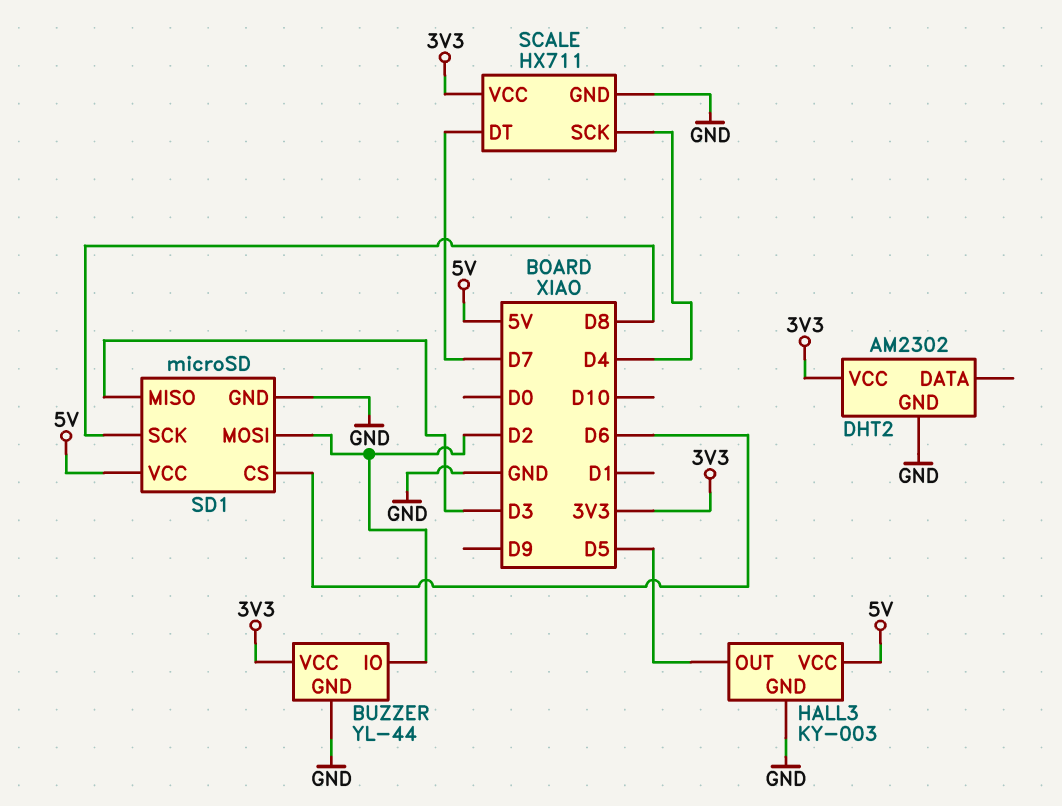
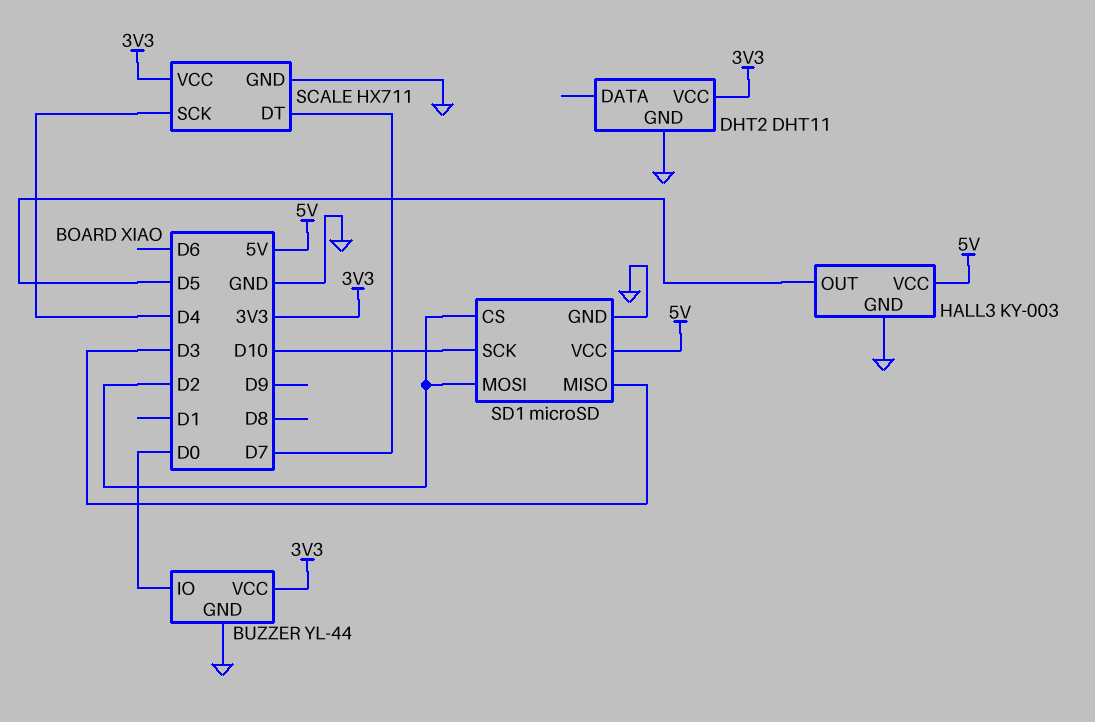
BUZZER pin IO: D2 -> D0
DHT2: AM2302 -> DHT11
SD1 pin CS: D6 -> D2
SD1 pin SCK: D8 -> D10

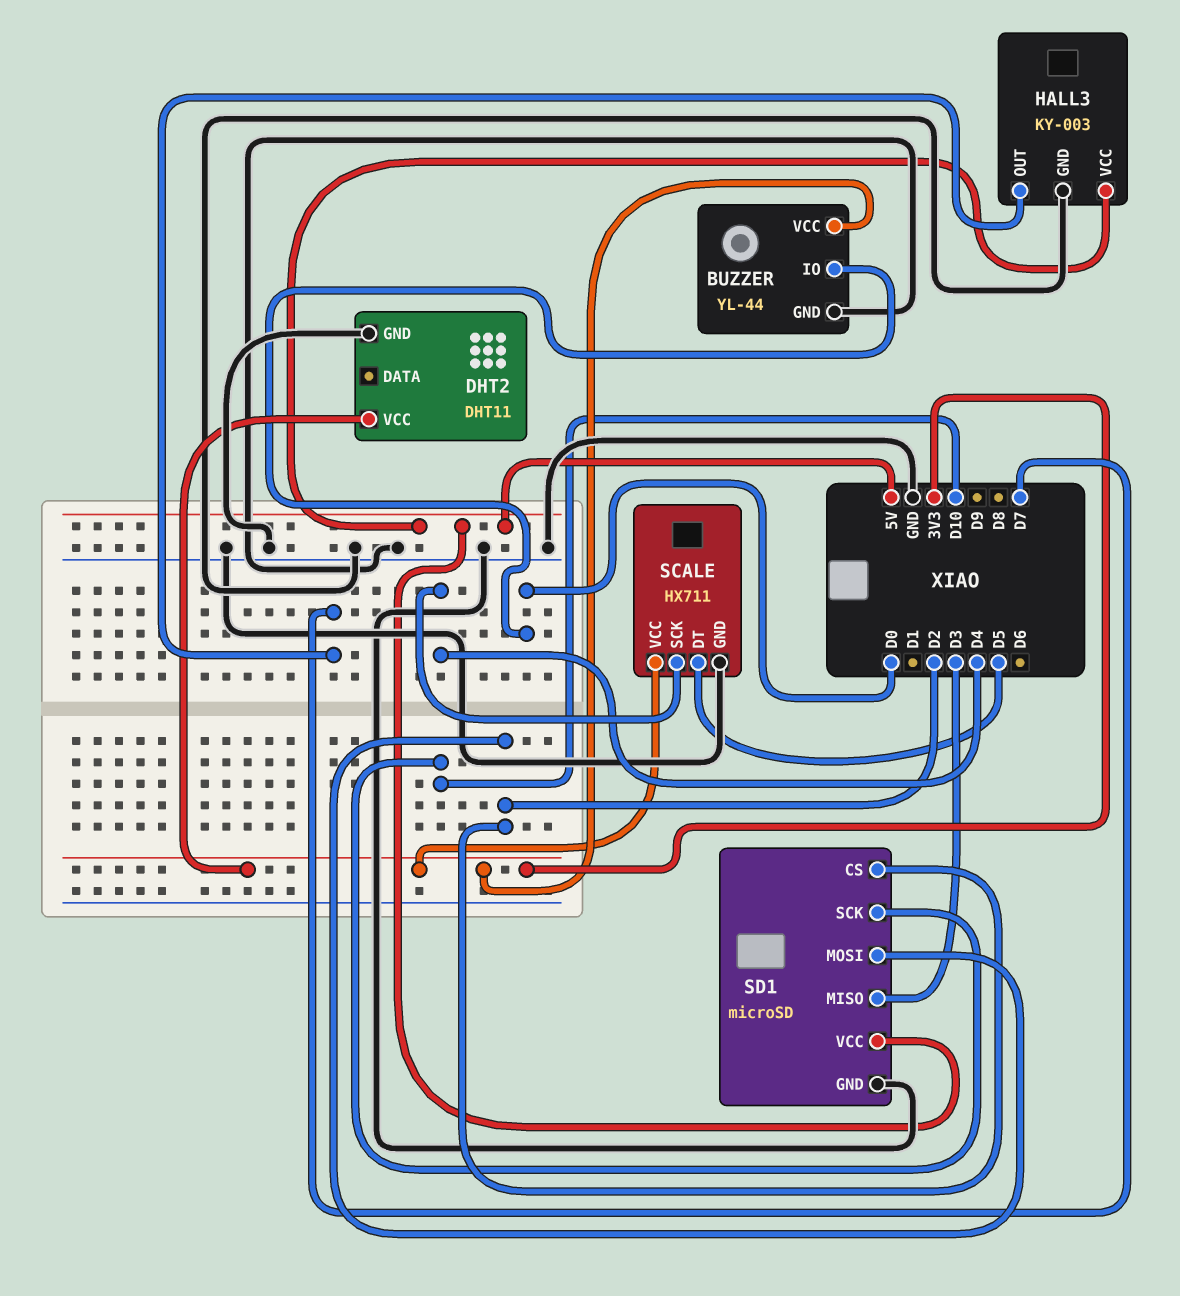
HALL3 pin OUT: D5 -> D7
SCALE pin DT: D7 -> D5

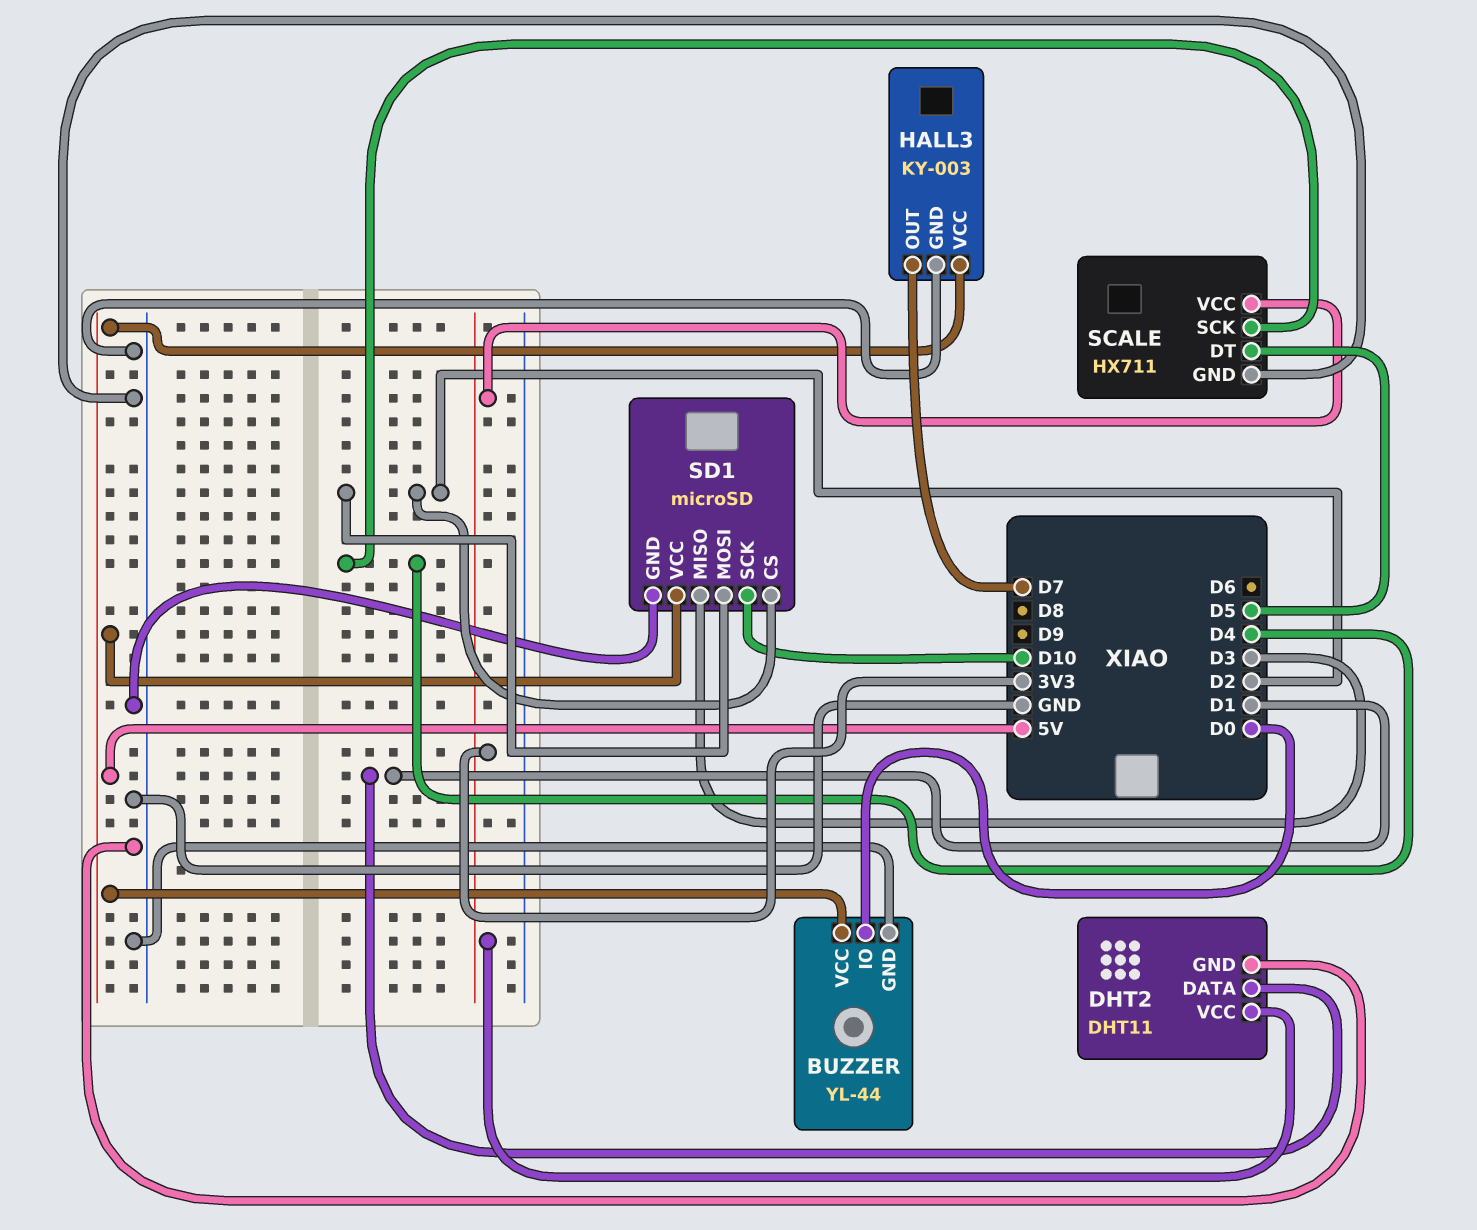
BUZZER pin VCC: 3V3 -> 5V
DHT2 pin DATA: none -> D1

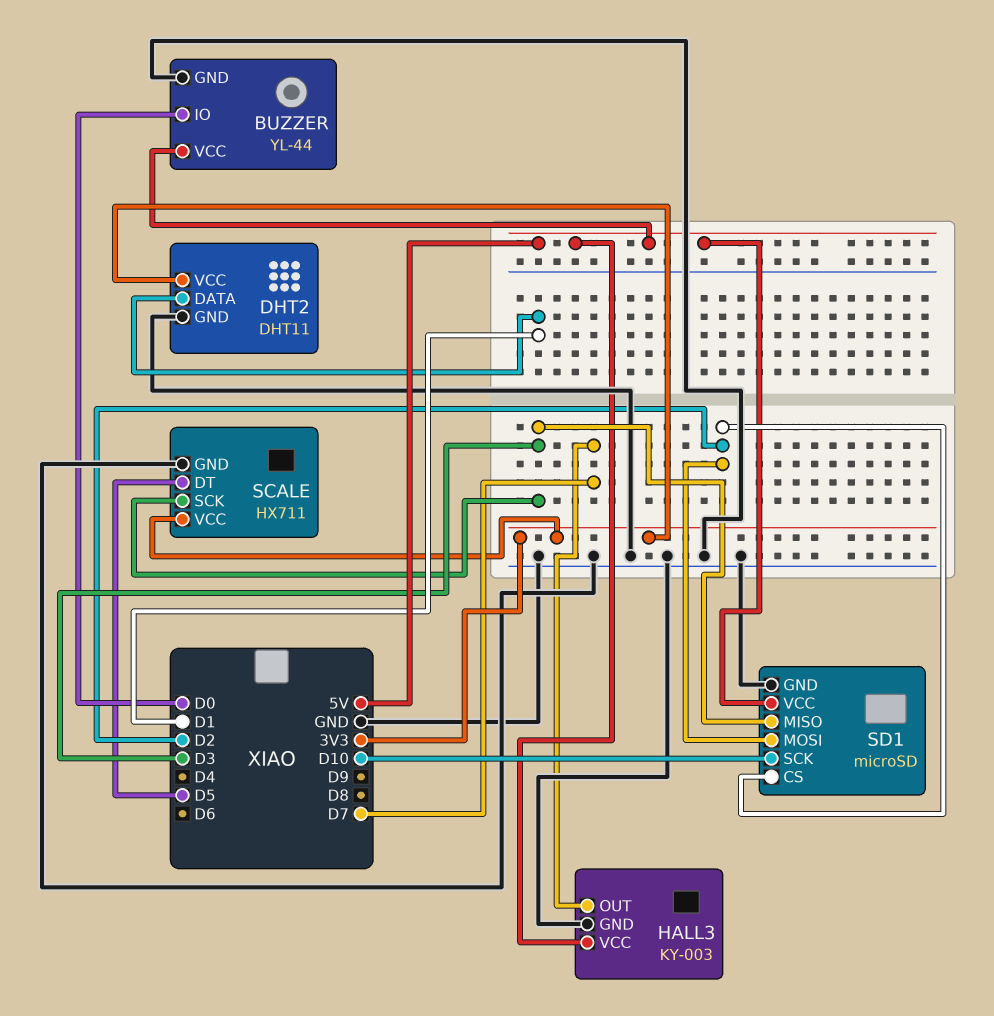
SCALE pin SCK: D4 -> D3

